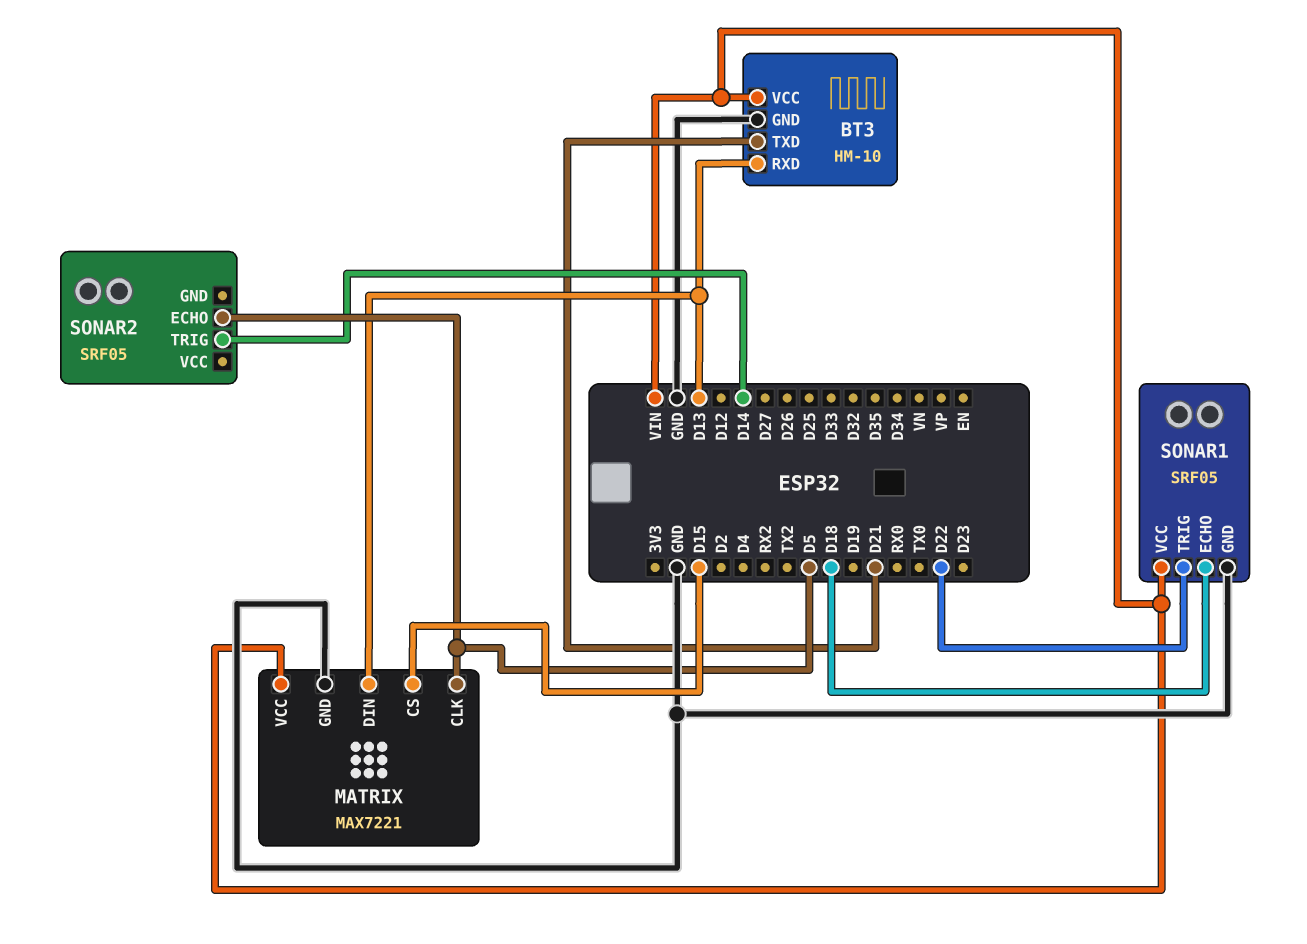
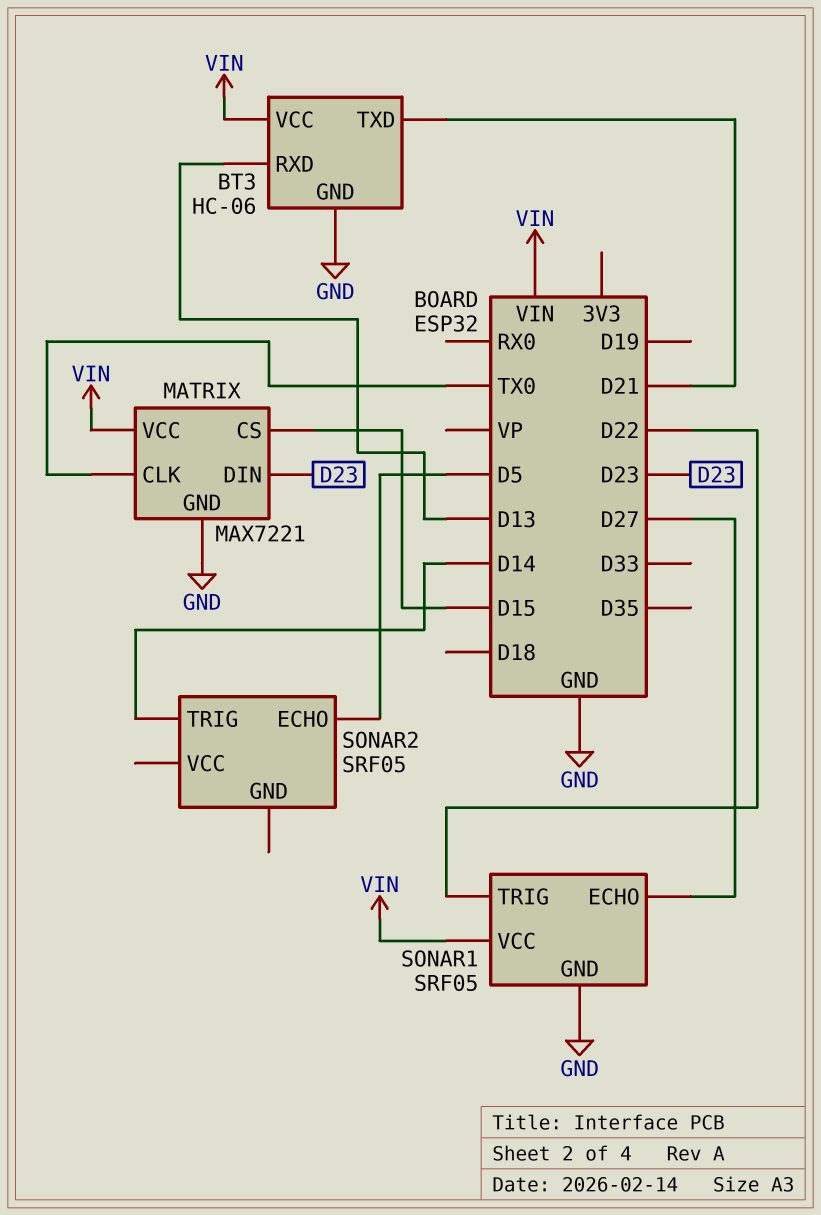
BT3: HM-10 -> HC-06
MATRIX pin CLK: D5 -> TX0
MATRIX pin DIN: D13 -> D23
SONAR1 pin ECHO: D18 -> D27

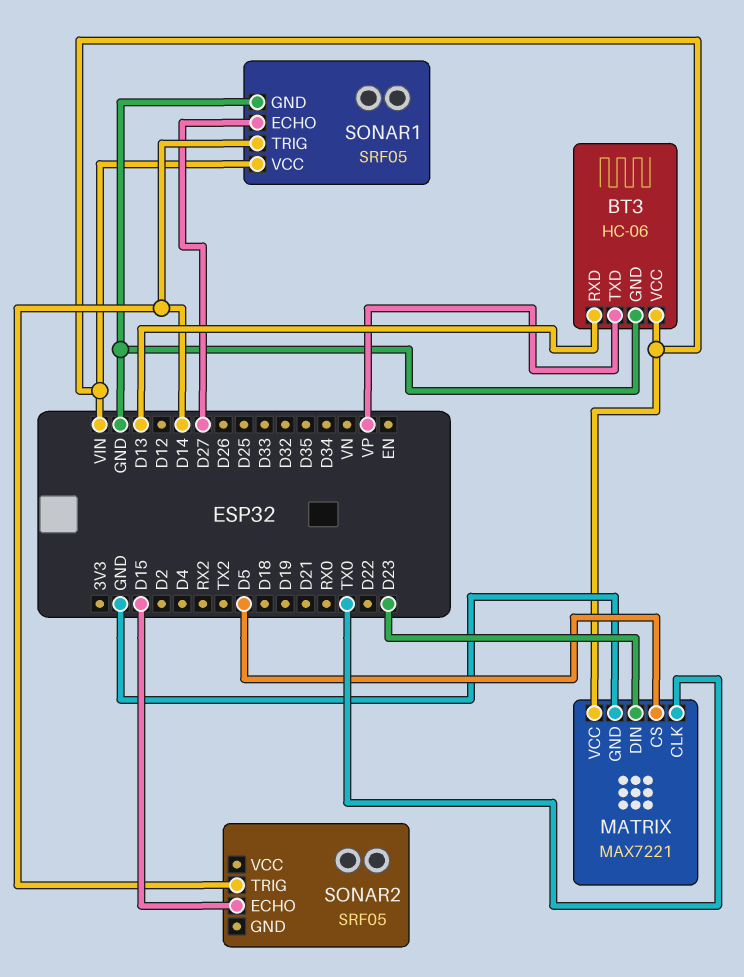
BT3 pin TXD: D21 -> VP
MATRIX pin CS: D15 -> D5
SONAR1 pin TRIG: D22 -> D14
SONAR2 pin ECHO: D5 -> D15

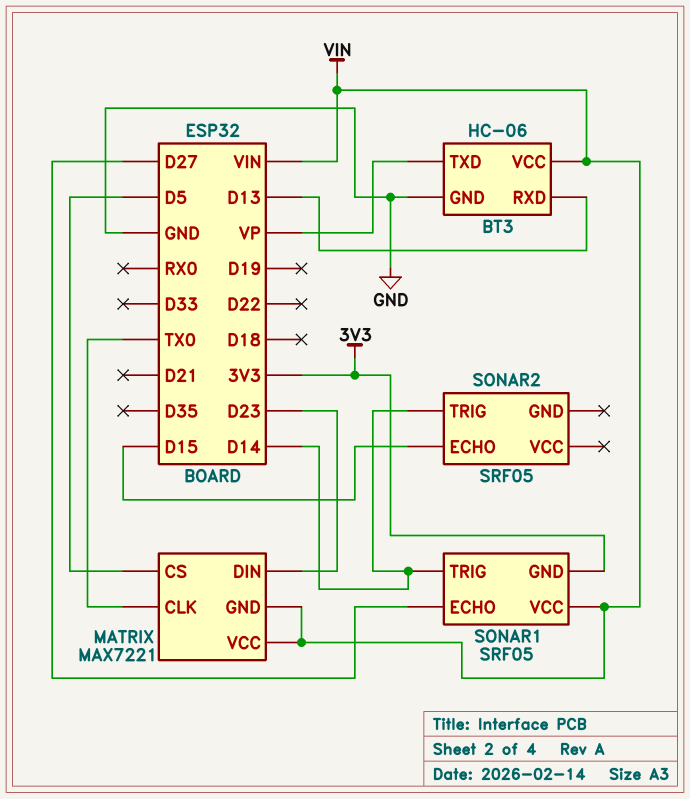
MATRIX pin GND: GND -> VIN
SONAR1 pin GND: GND -> 3V3

